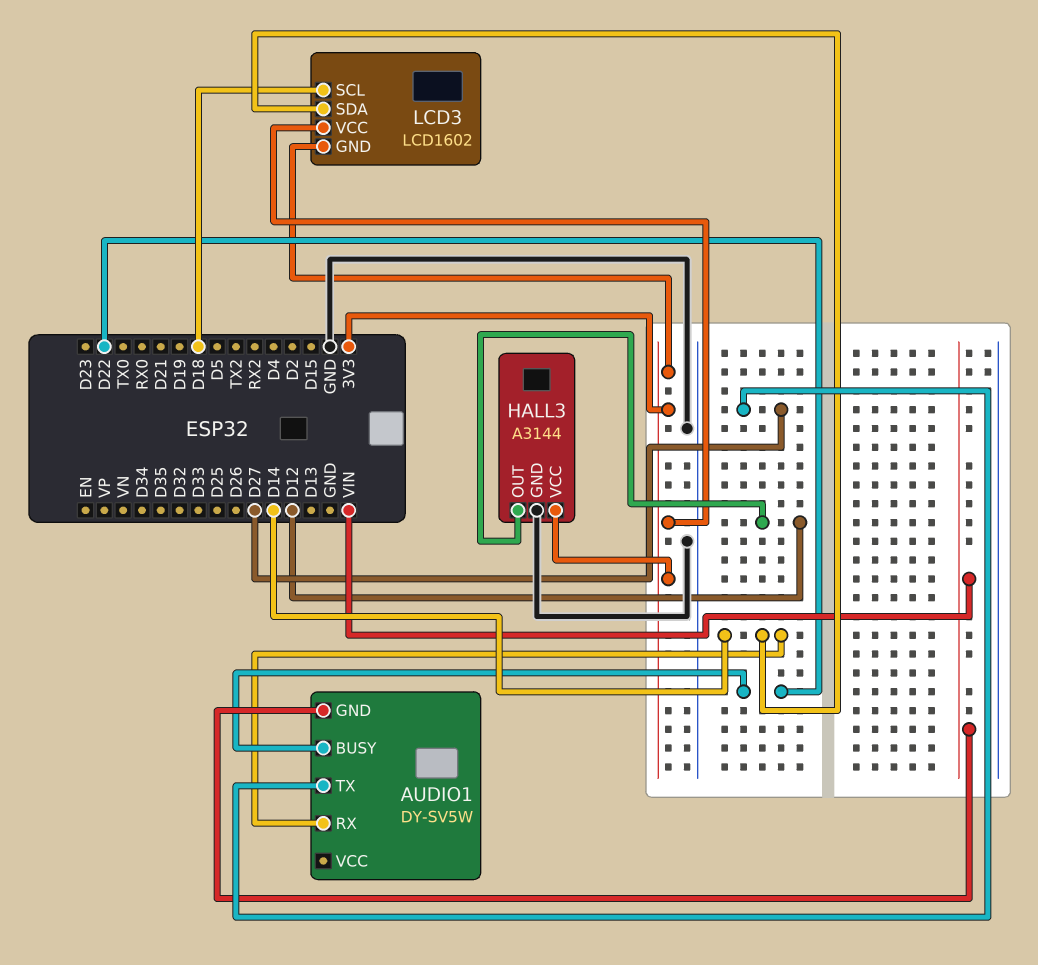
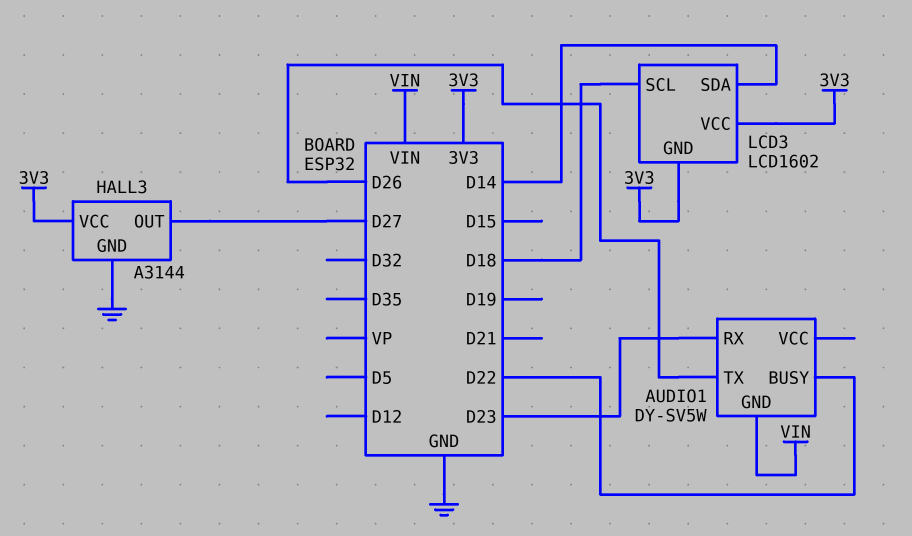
AUDIO1 pin RX: D14 -> D23
AUDIO1 pin TX: D27 -> D26
HALL3 pin OUT: D12 -> D27

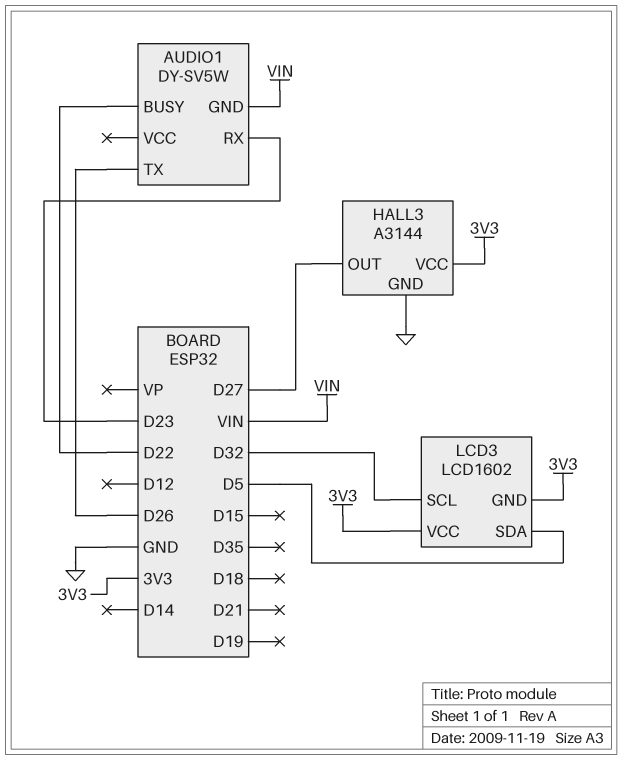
LCD3 pin SCL: D18 -> D32
LCD3 pin SDA: D14 -> D5

